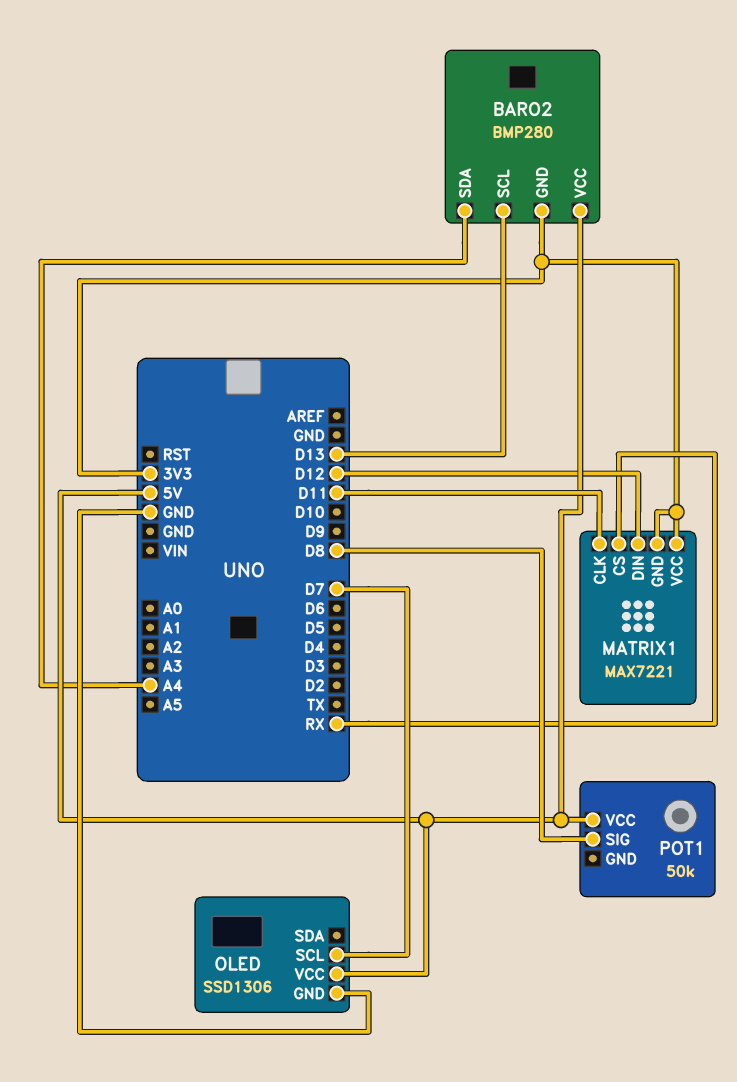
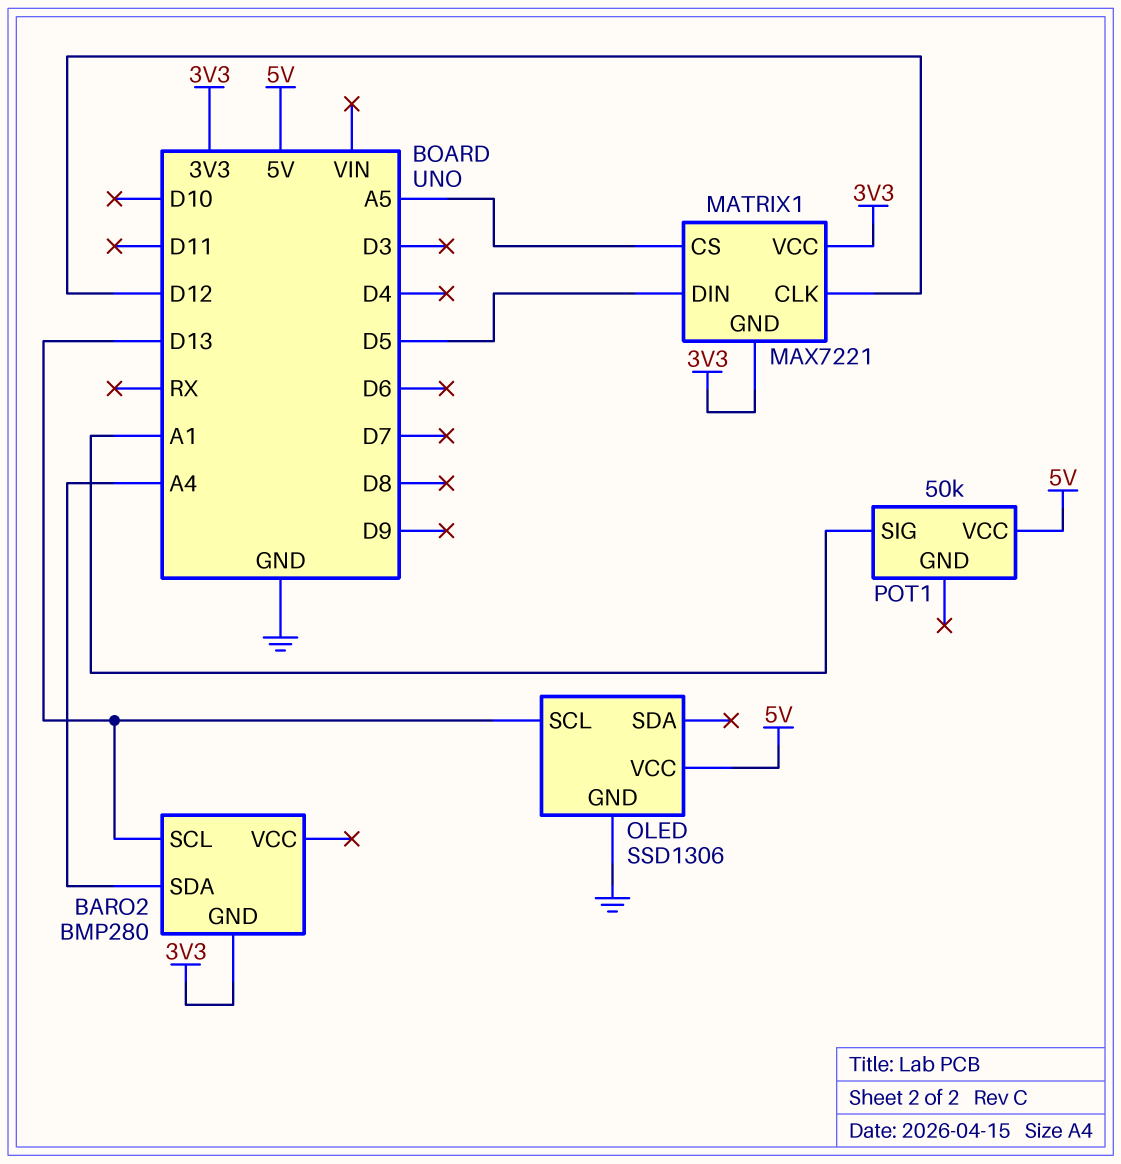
BARO2 pin VCC: 5V -> none
MATRIX1 pin CLK: D11 -> D12
MATRIX1 pin CS: RX -> A5
MATRIX1 pin DIN: D12 -> D5
OLED pin SCL: D7 -> D13
POT1 pin SIG: D8 -> A1

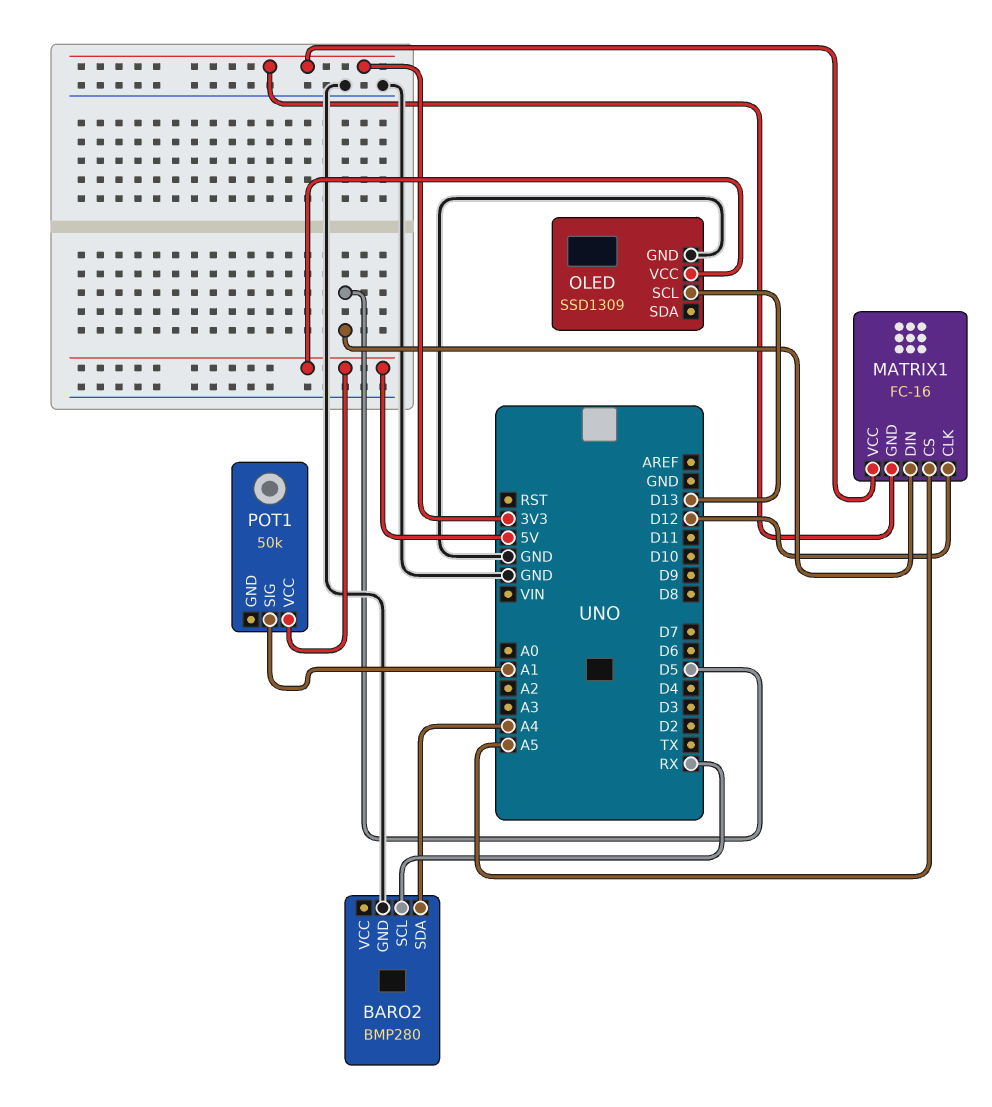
BARO2 pin GND: 3V3 -> GND
BARO2 pin SCL: D13 -> RX
MATRIX1: MAX7221 -> FC-16
OLED: SSD1306 -> SSD1309

